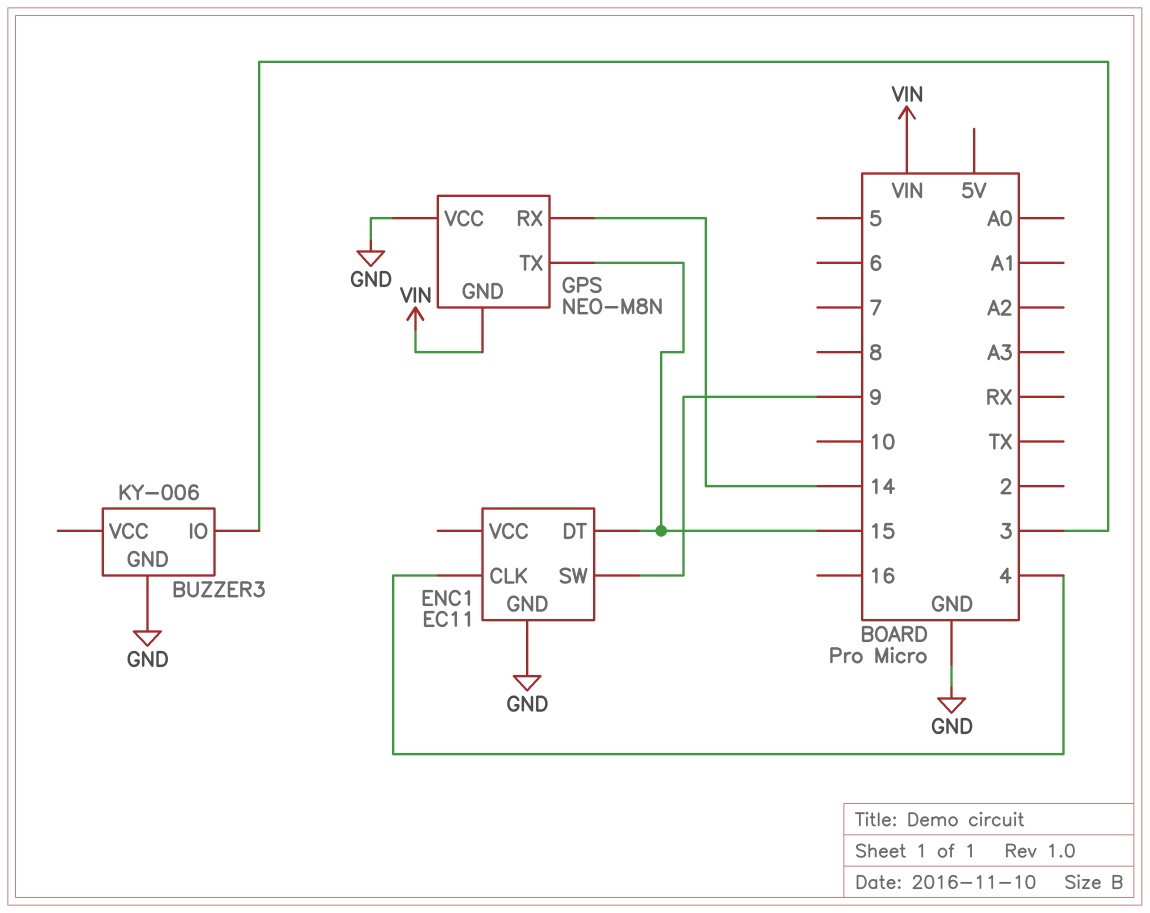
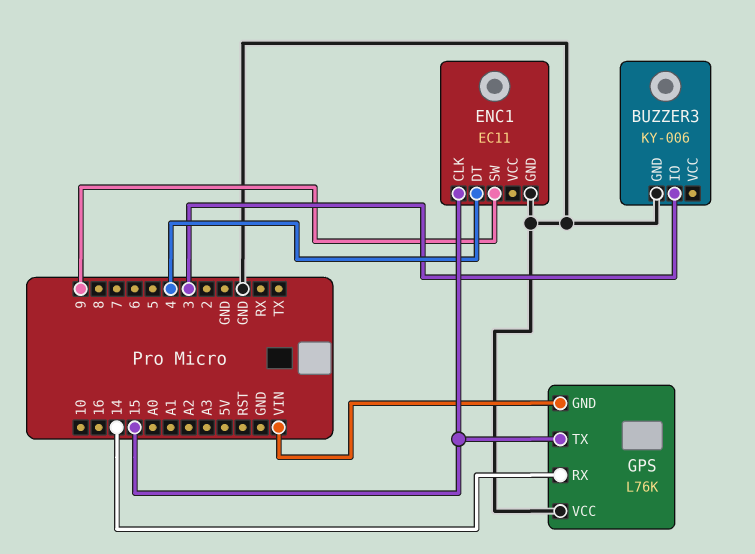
ENC1 pin CLK: 4 -> 15
ENC1 pin DT: 15 -> 4
GPS: NEO-M8N -> L76K

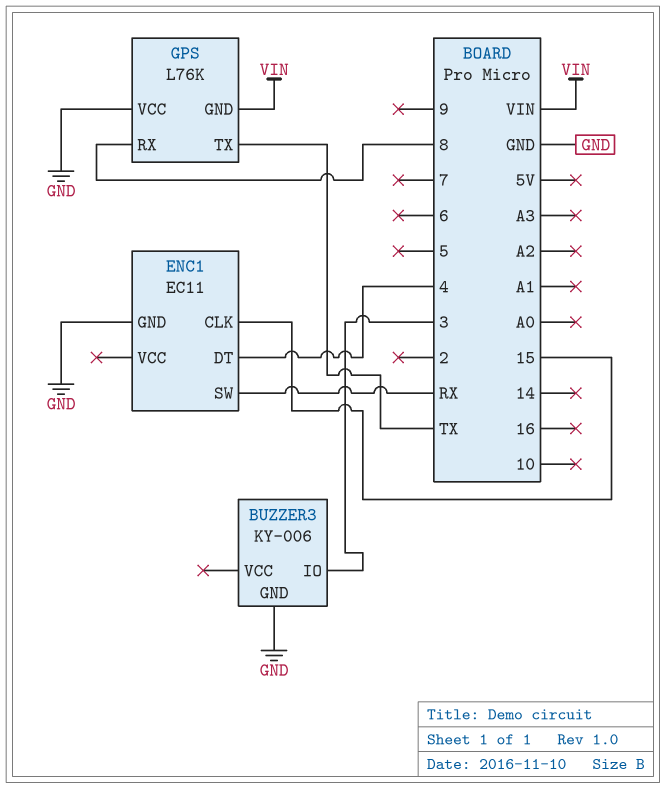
ENC1 pin SW: 9 -> RX
GPS pin RX: 14 -> 8
GPS pin TX: 15 -> TX

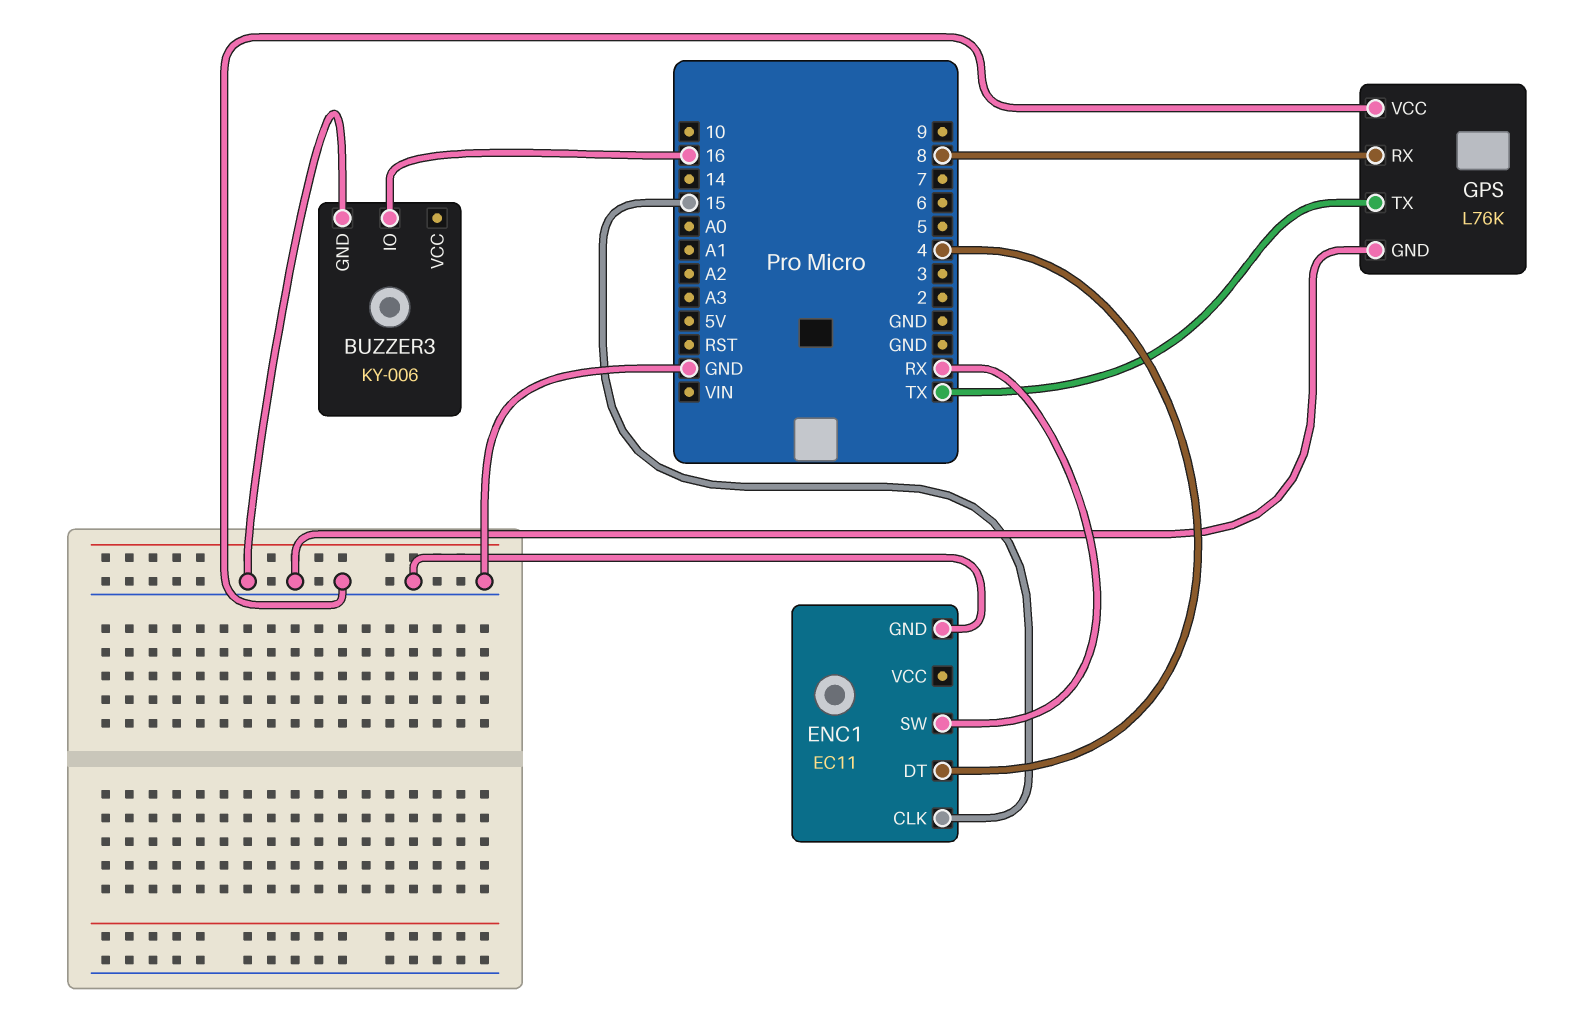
BUZZER3 pin IO: 3 -> 16
GPS pin GND: VIN -> GND

